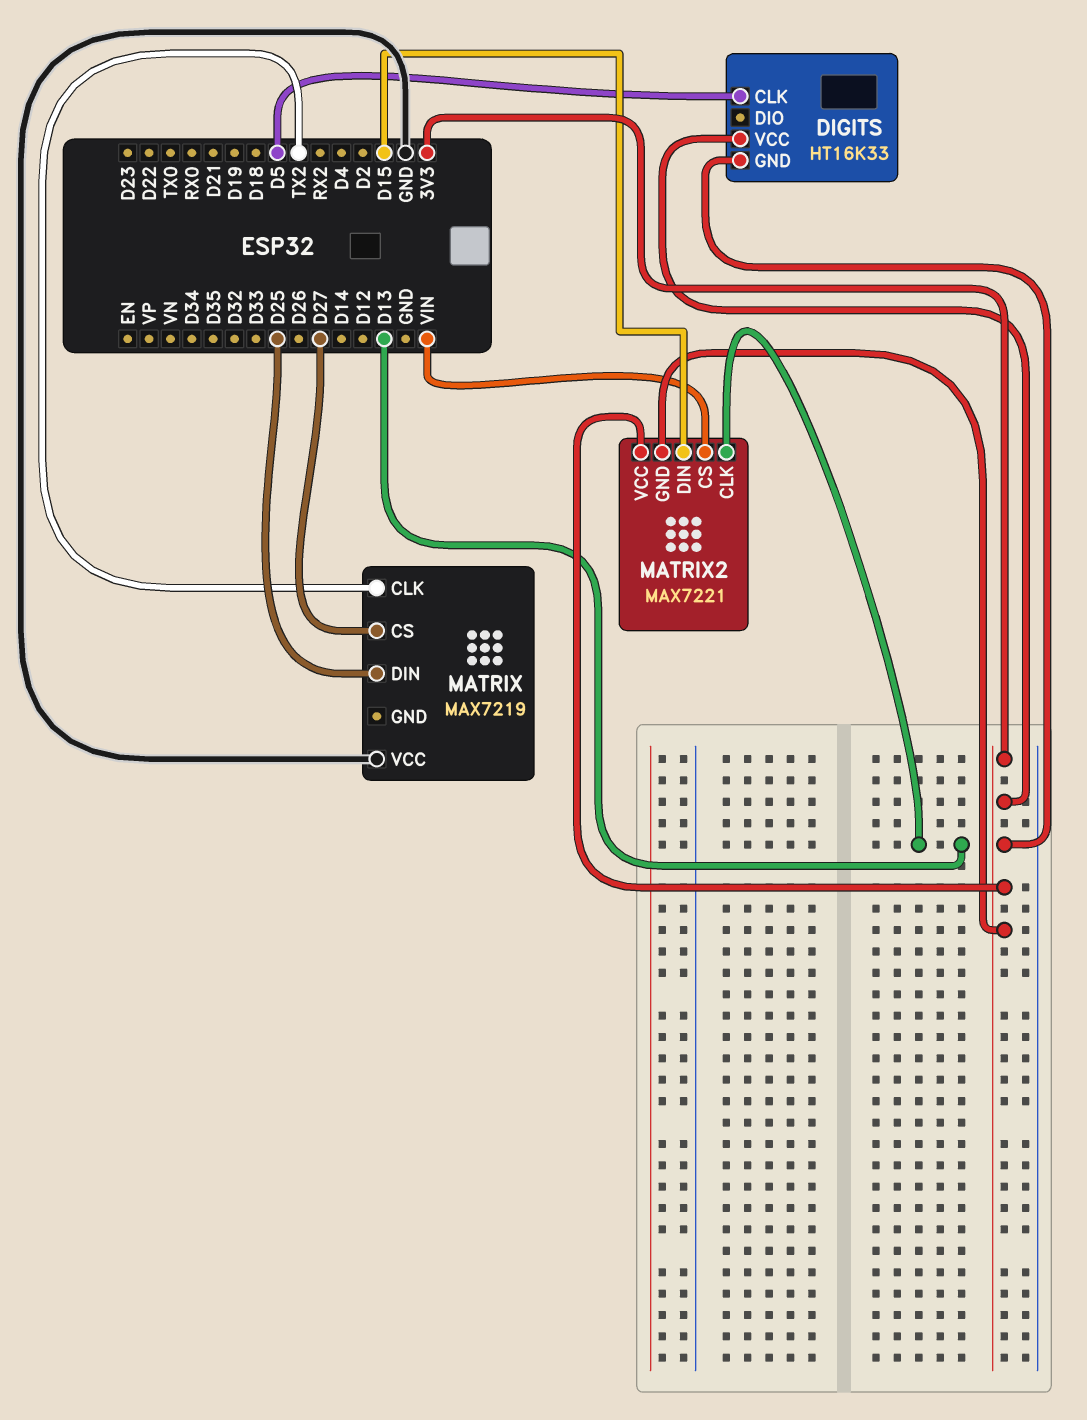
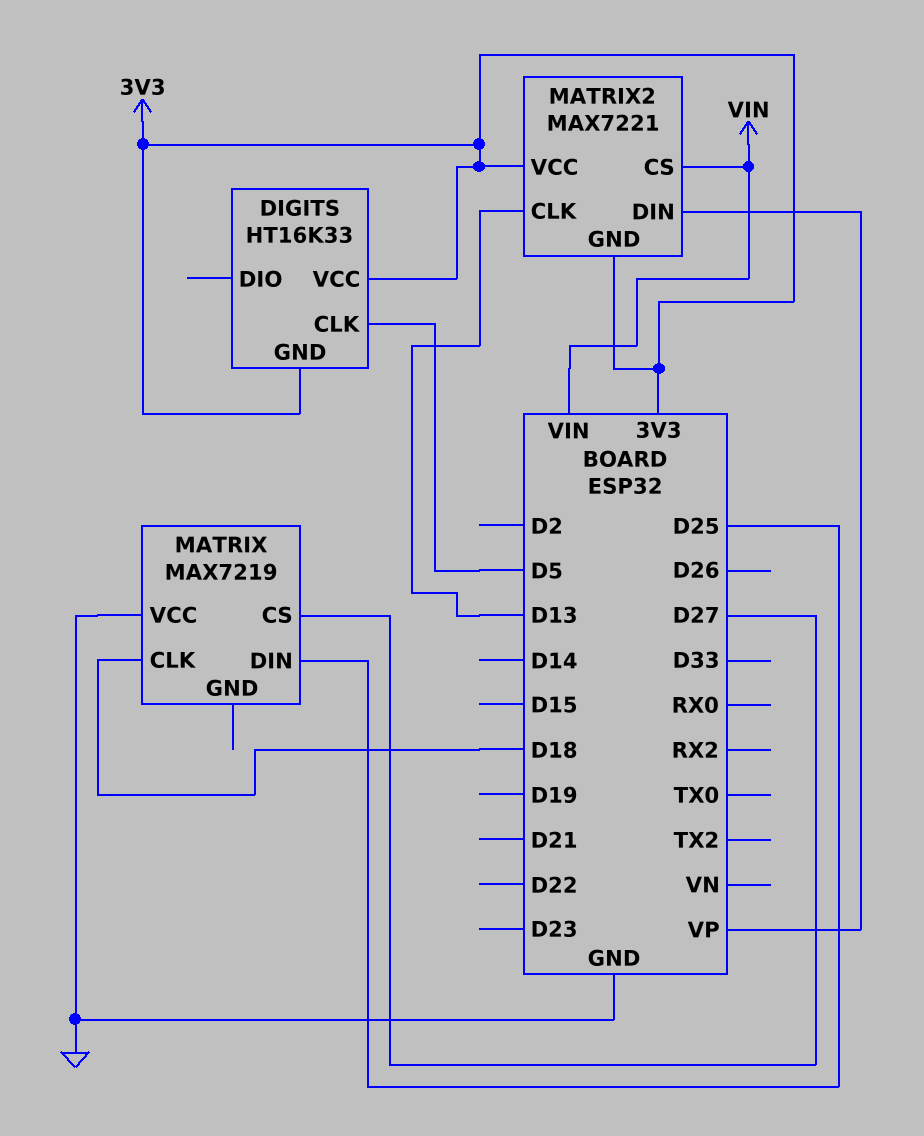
MATRIX pin CLK: TX2 -> D18
MATRIX2 pin DIN: D15 -> VP

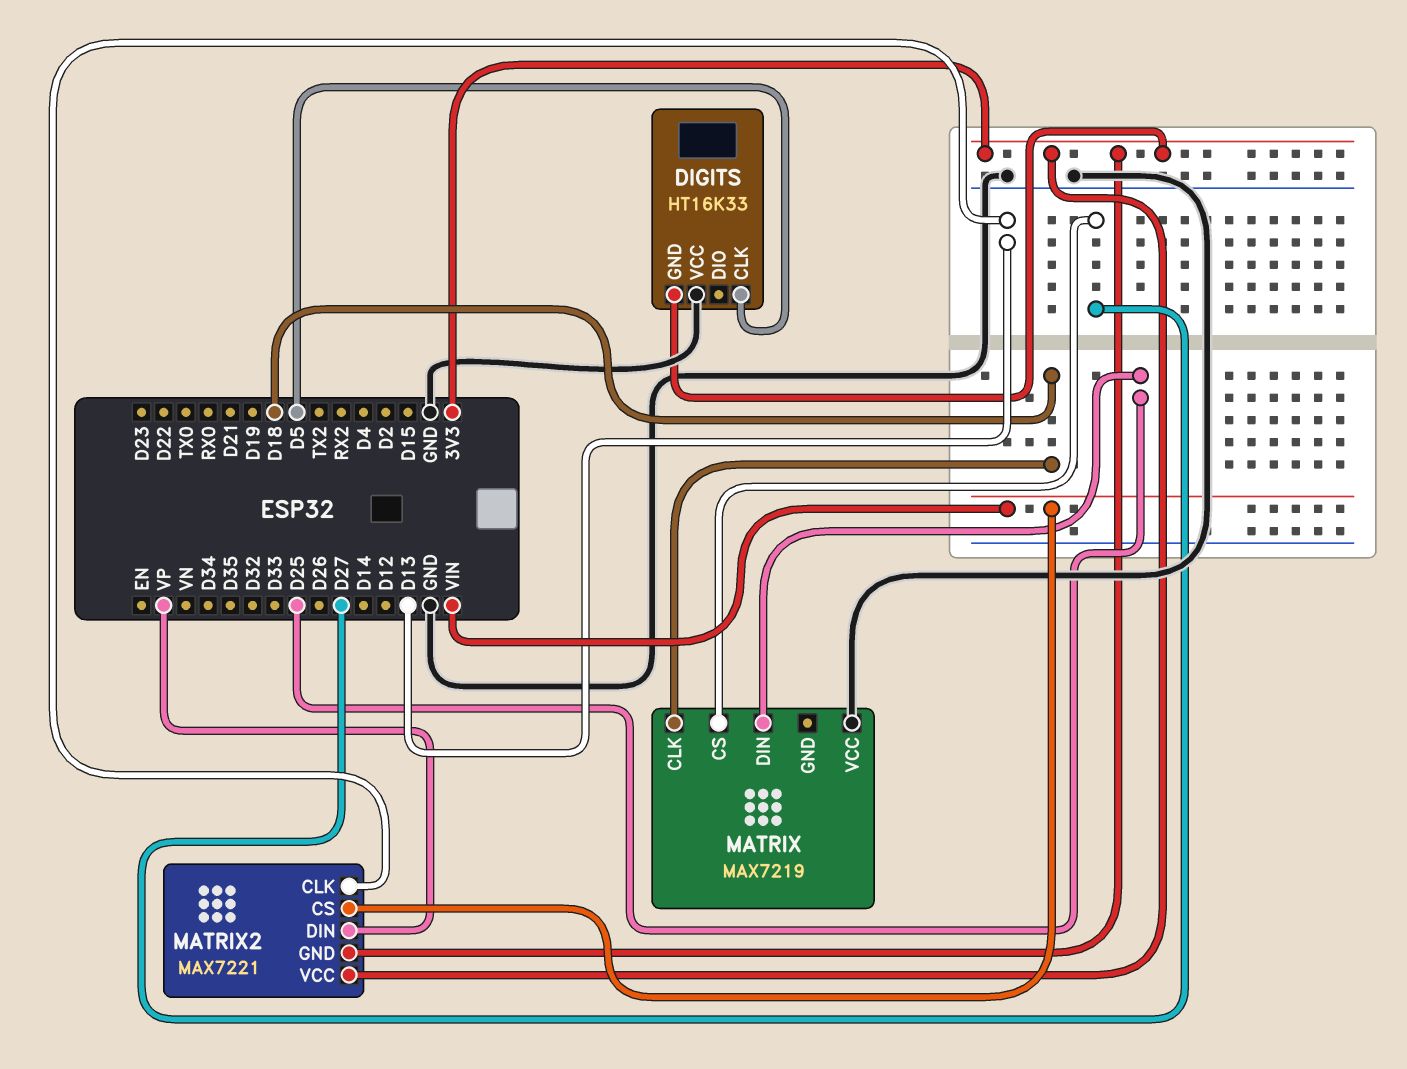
DIGITS pin VCC: 3V3 -> GND

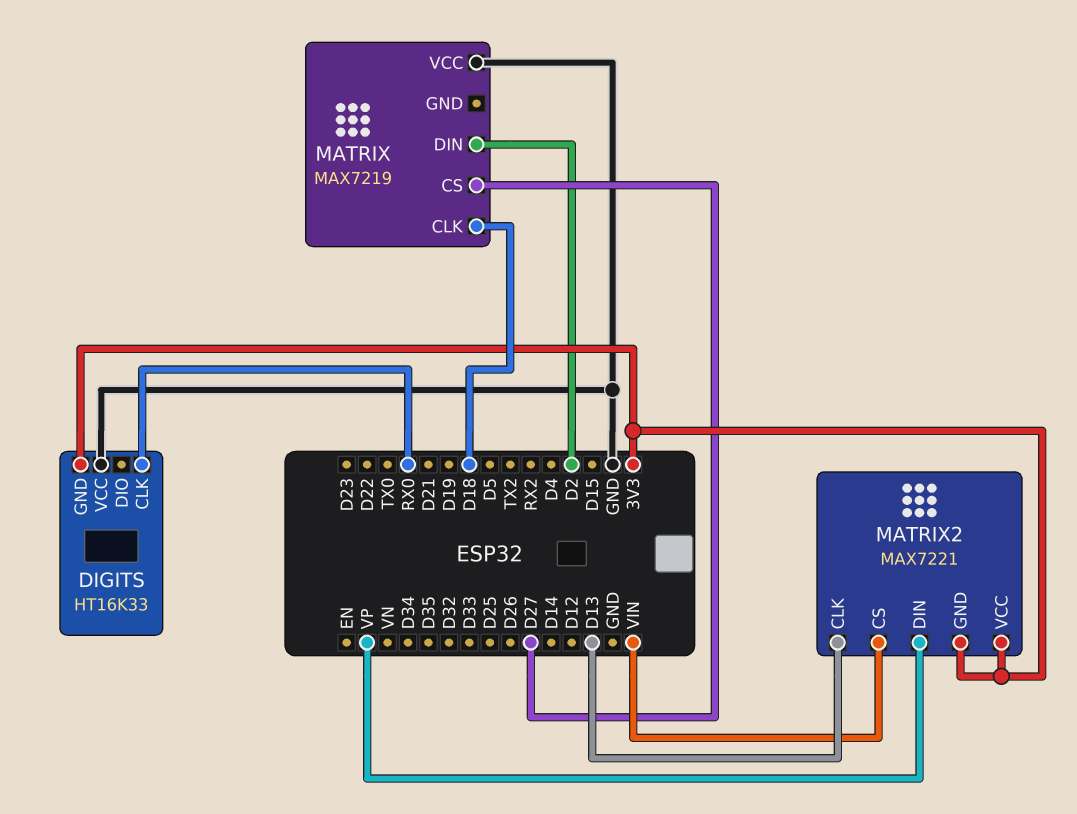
DIGITS pin CLK: D5 -> RX0
MATRIX pin DIN: D25 -> D2

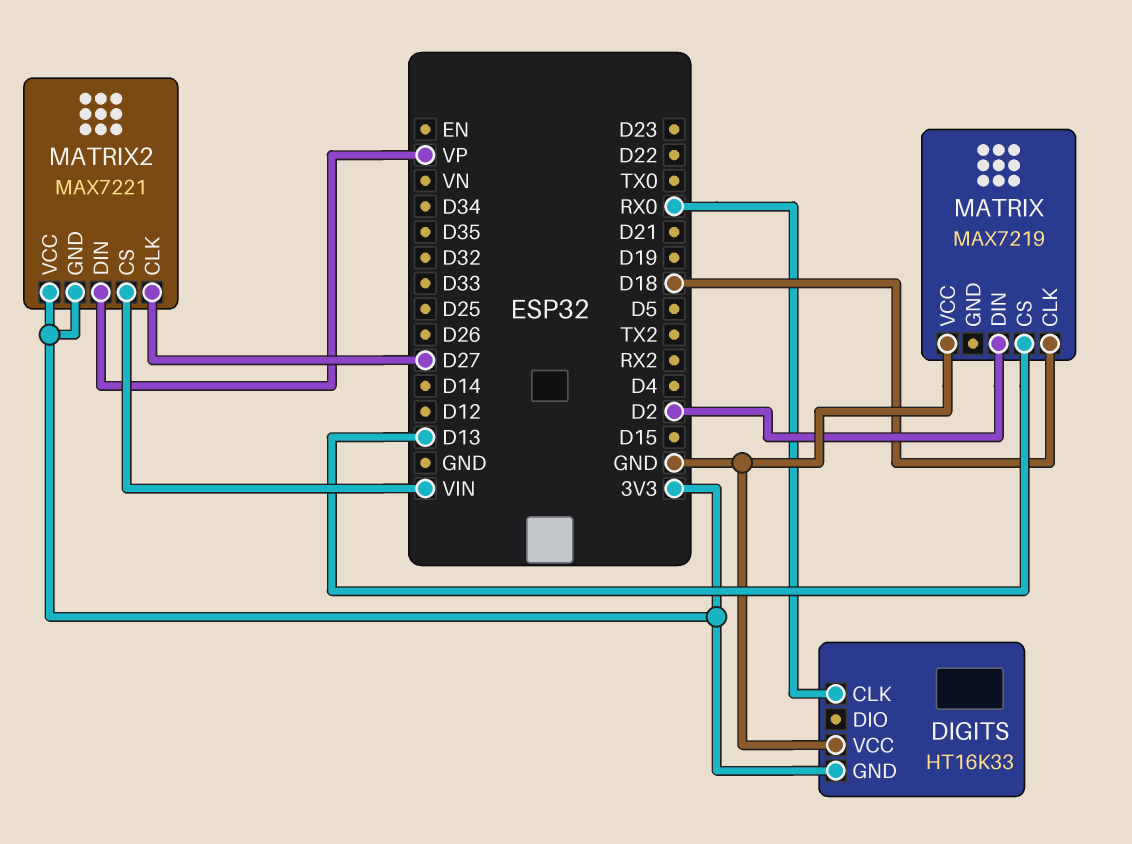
MATRIX pin CS: D27 -> D13
MATRIX2 pin CLK: D13 -> D27

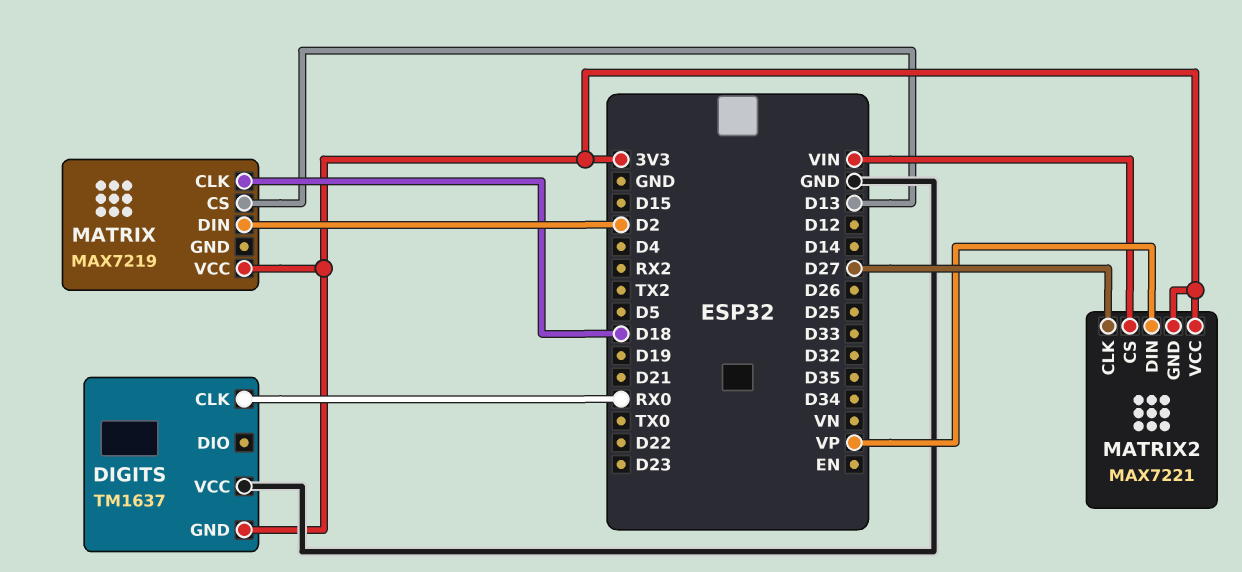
DIGITS: HT16K33 -> TM1637
MATRIX pin VCC: GND -> 3V3

